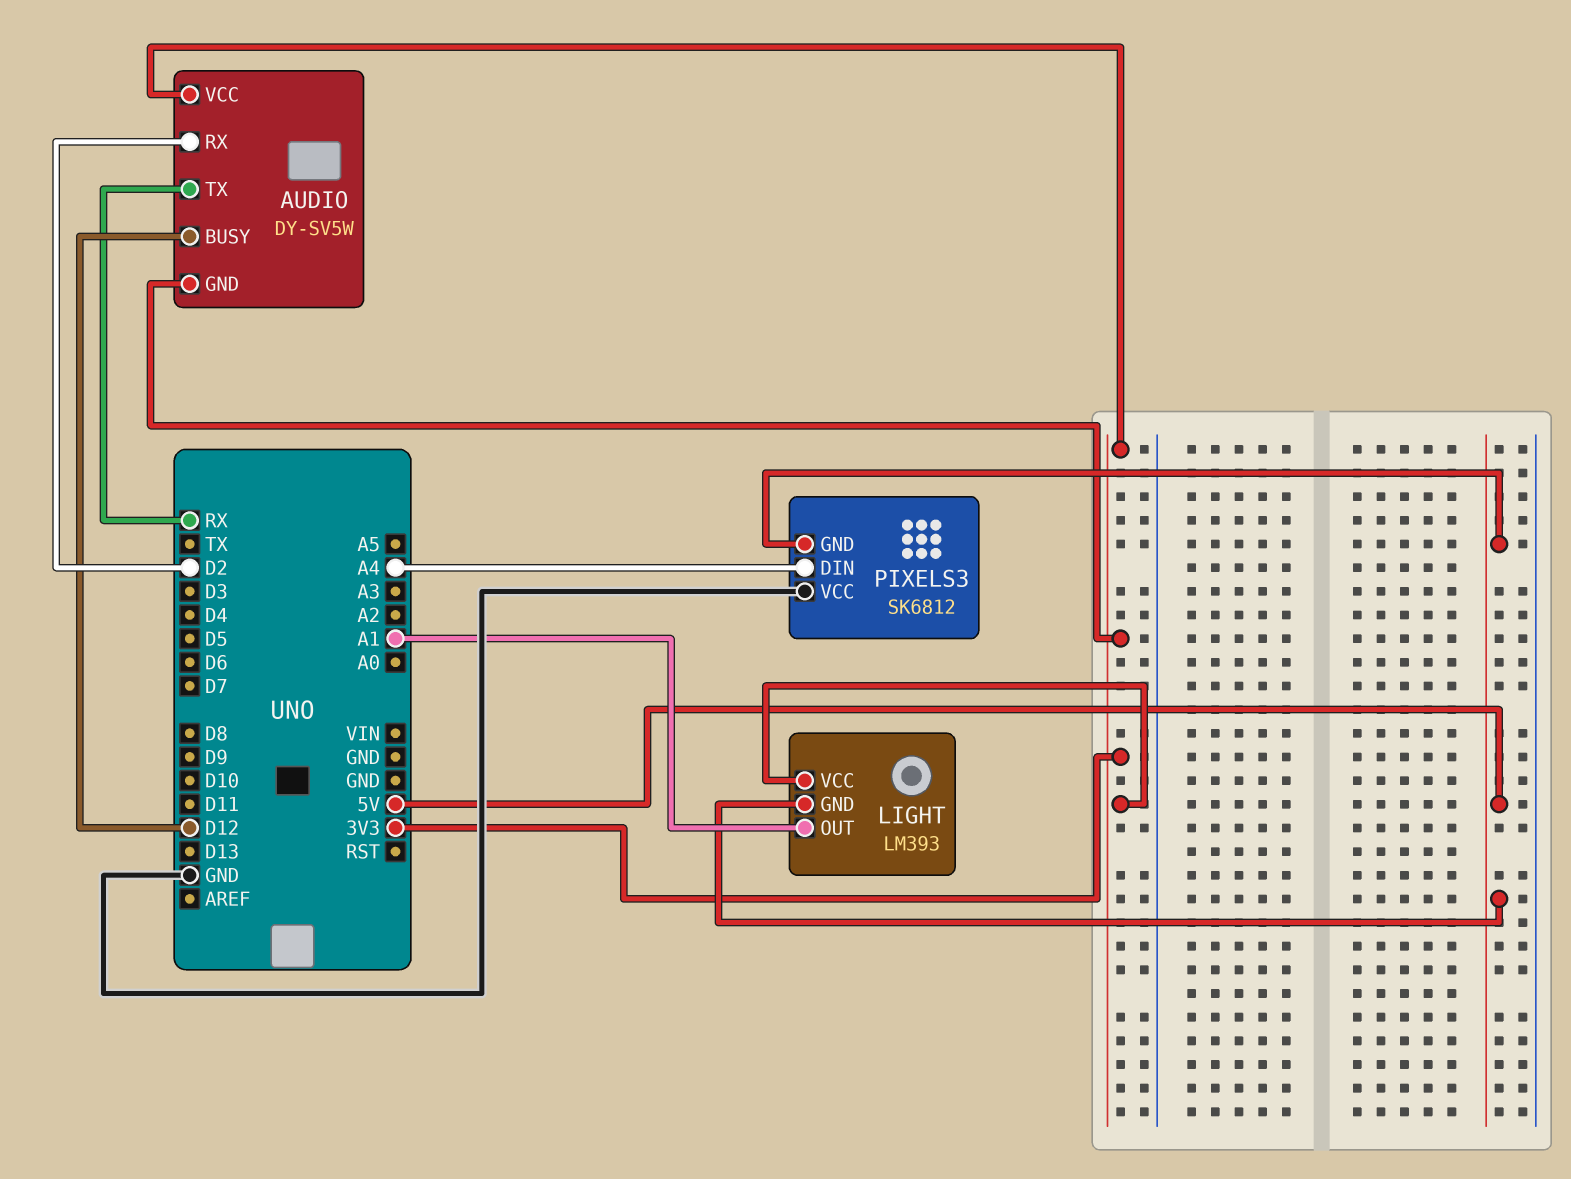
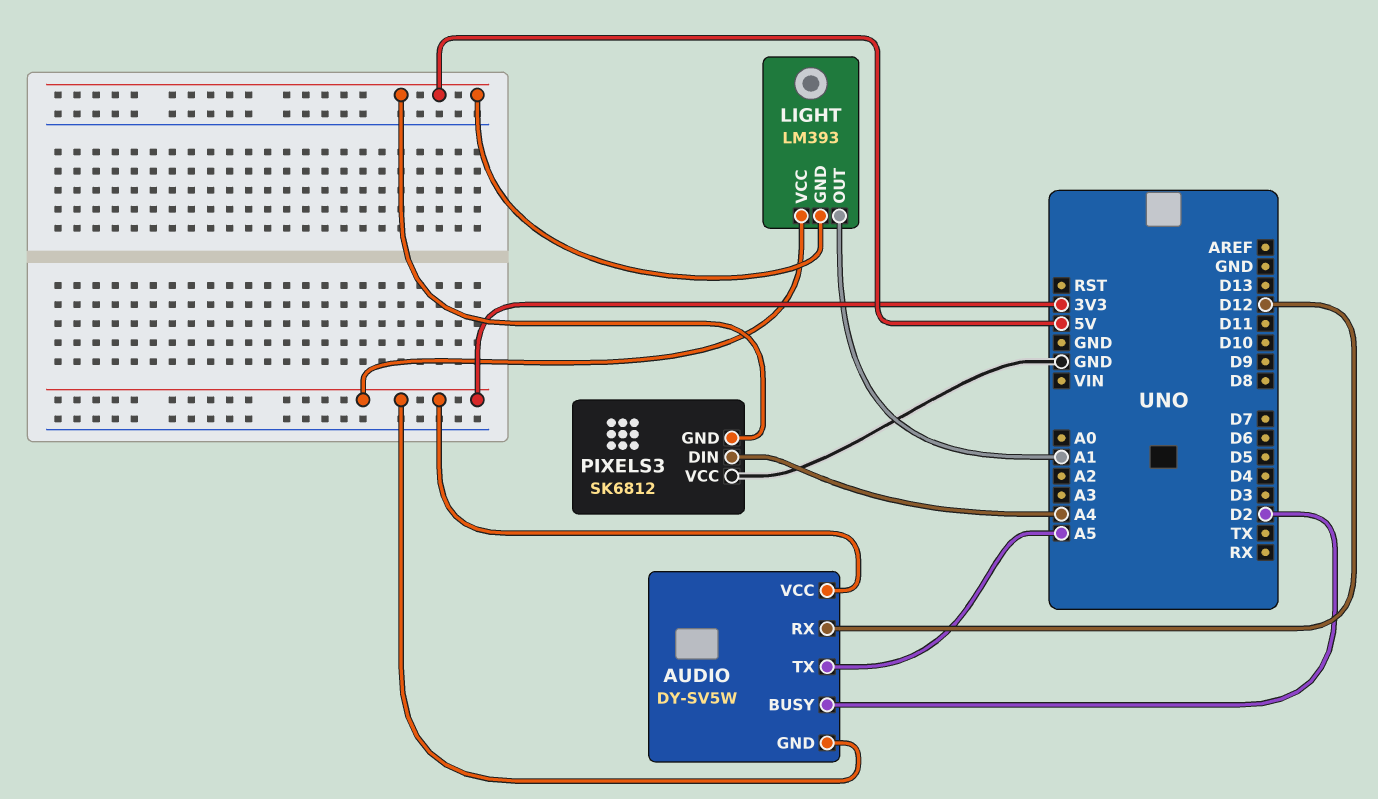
AUDIO pin BUSY: D12 -> D2
AUDIO pin RX: D2 -> D12
AUDIO pin TX: RX -> A5

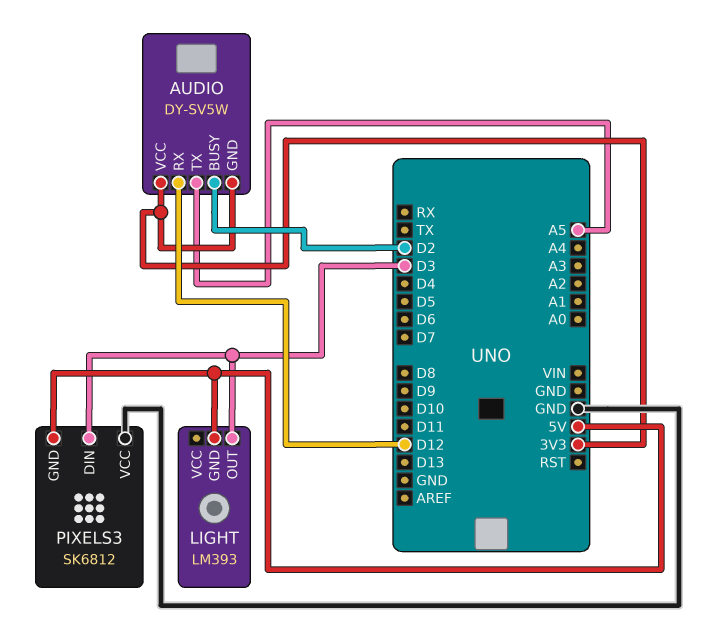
LIGHT pin OUT: A1 -> D3
LIGHT pin VCC: 3V3 -> none
PIXELS3 pin DIN: A4 -> D3

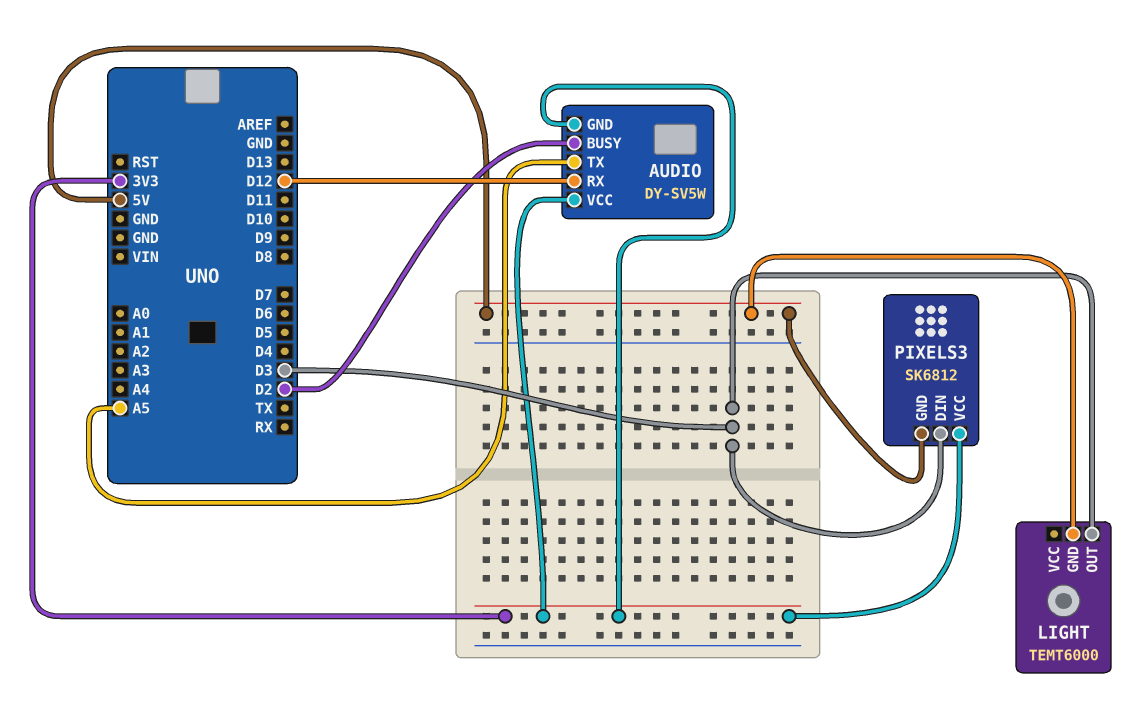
LIGHT: LM393 -> TEMT6000
PIXELS3 pin VCC: GND -> 3V3

